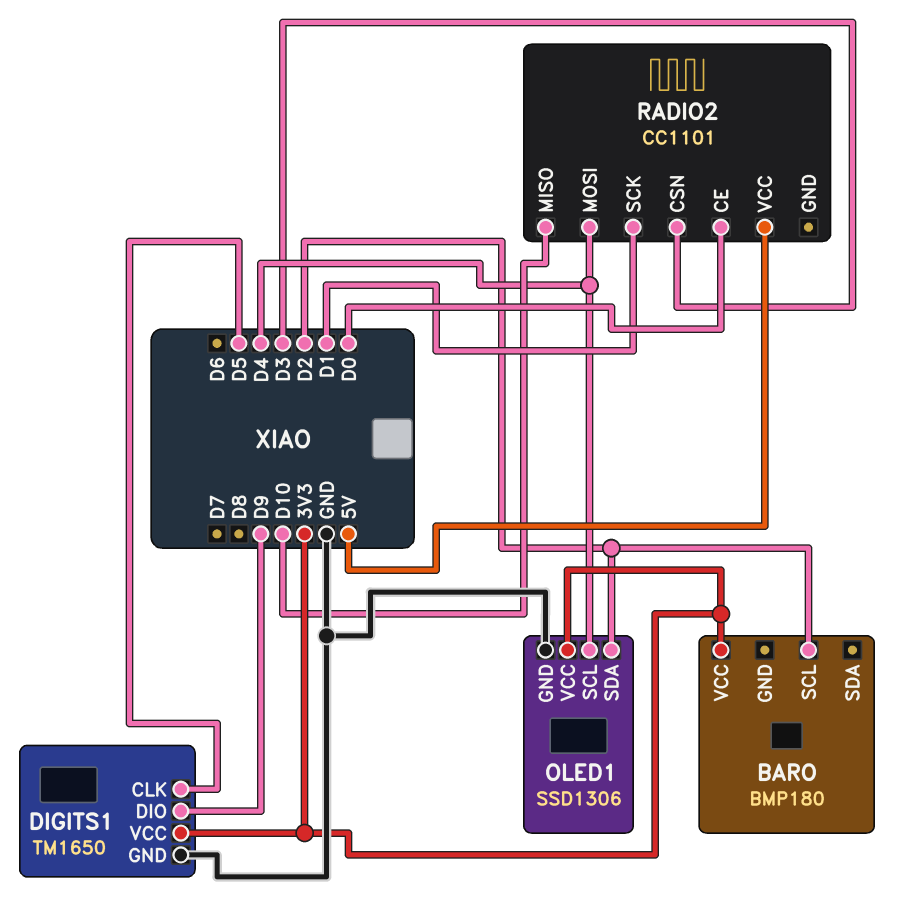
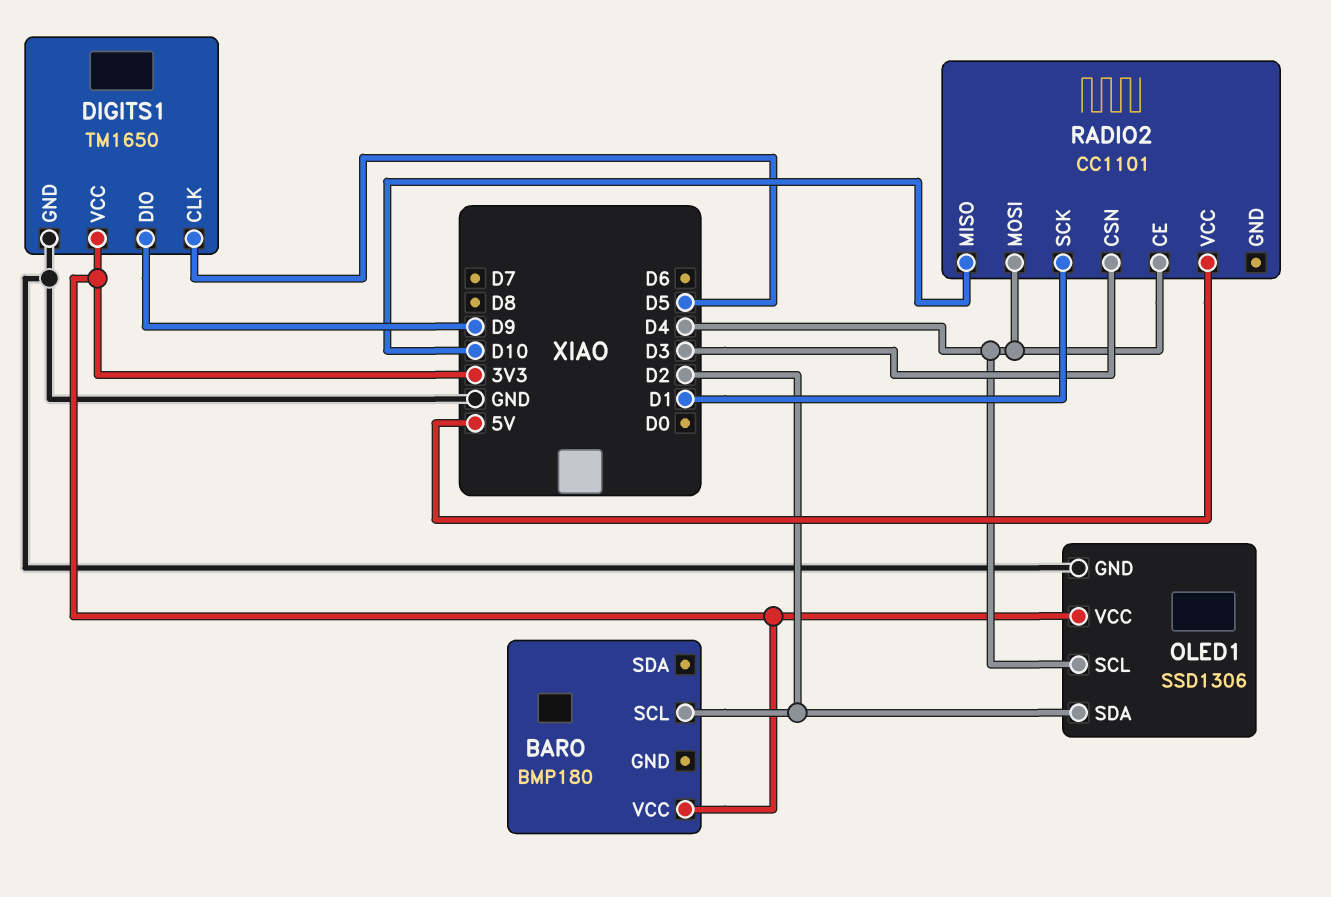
RADIO2 pin CE: D0 -> D4

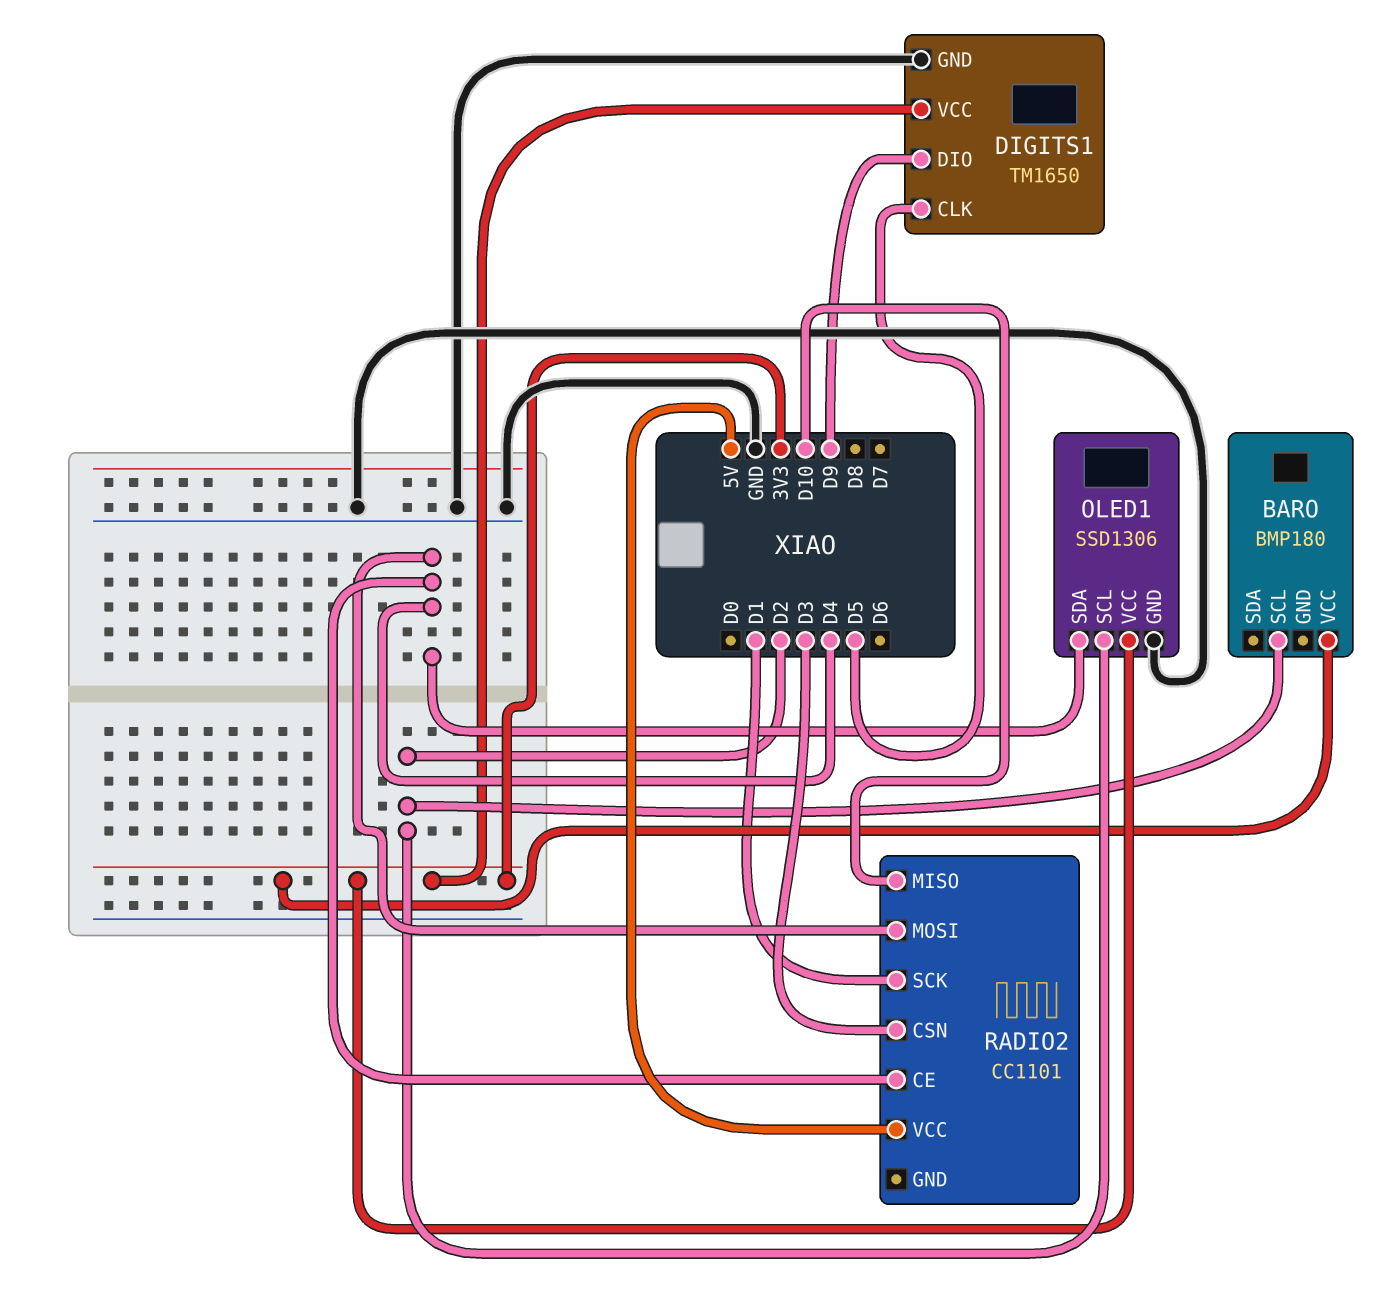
OLED1 pin SCL: D4 -> D2
OLED1 pin SDA: D2 -> D4

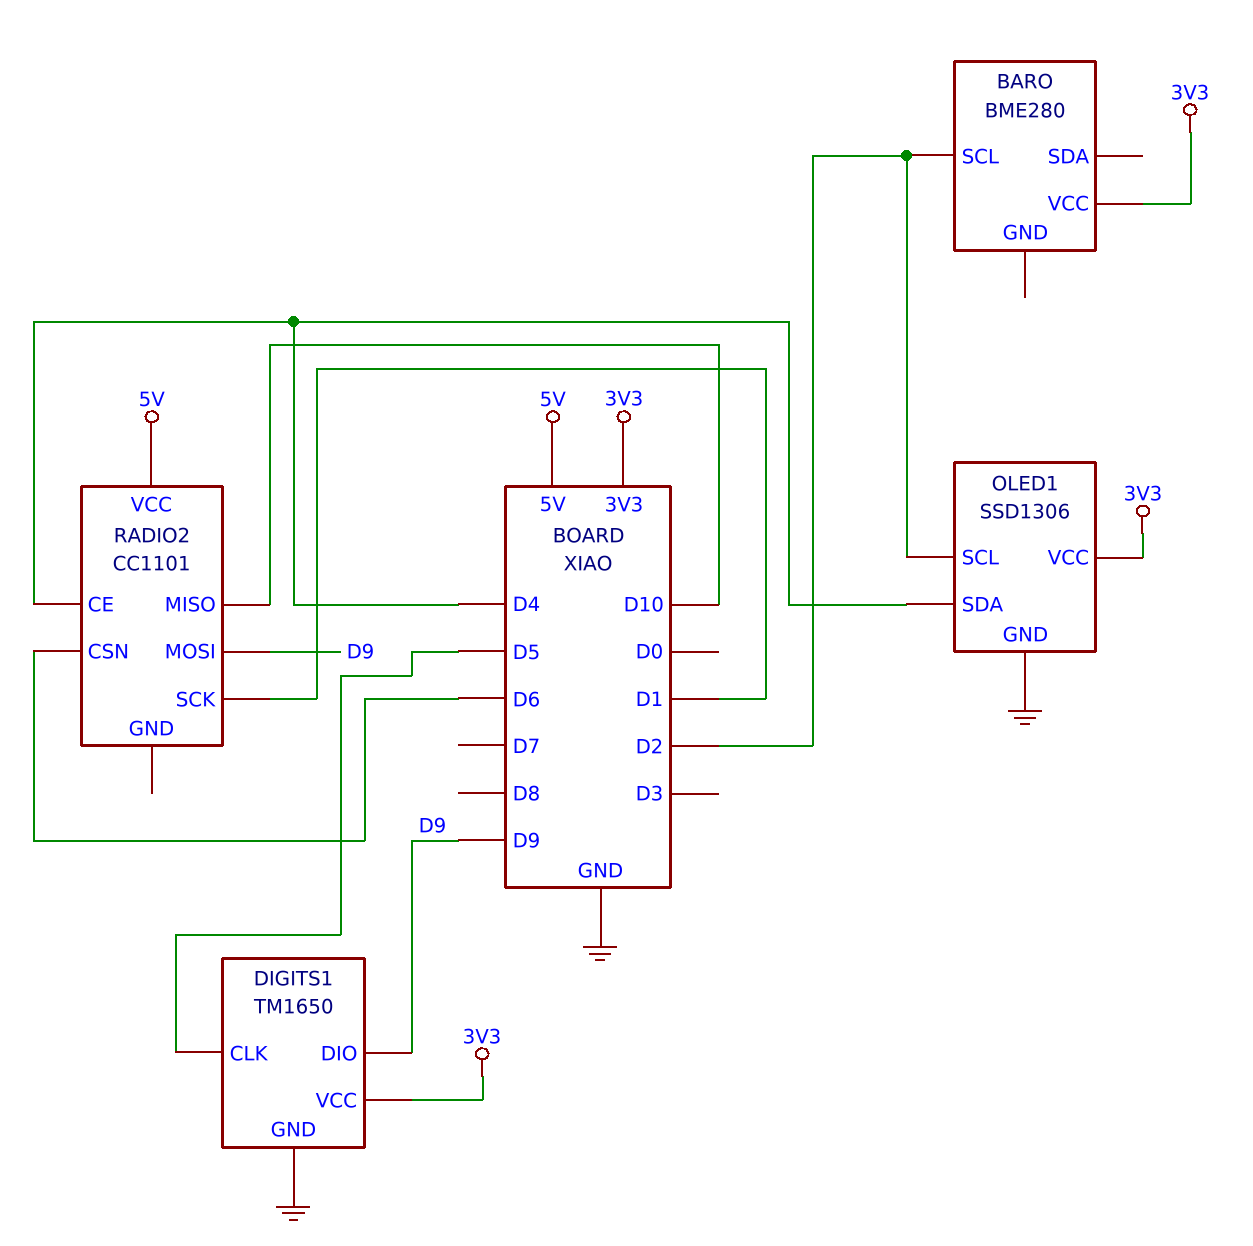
BARO: BMP180 -> BME280
RADIO2 pin CSN: D3 -> D6
RADIO2 pin MOSI: D4 -> D9

